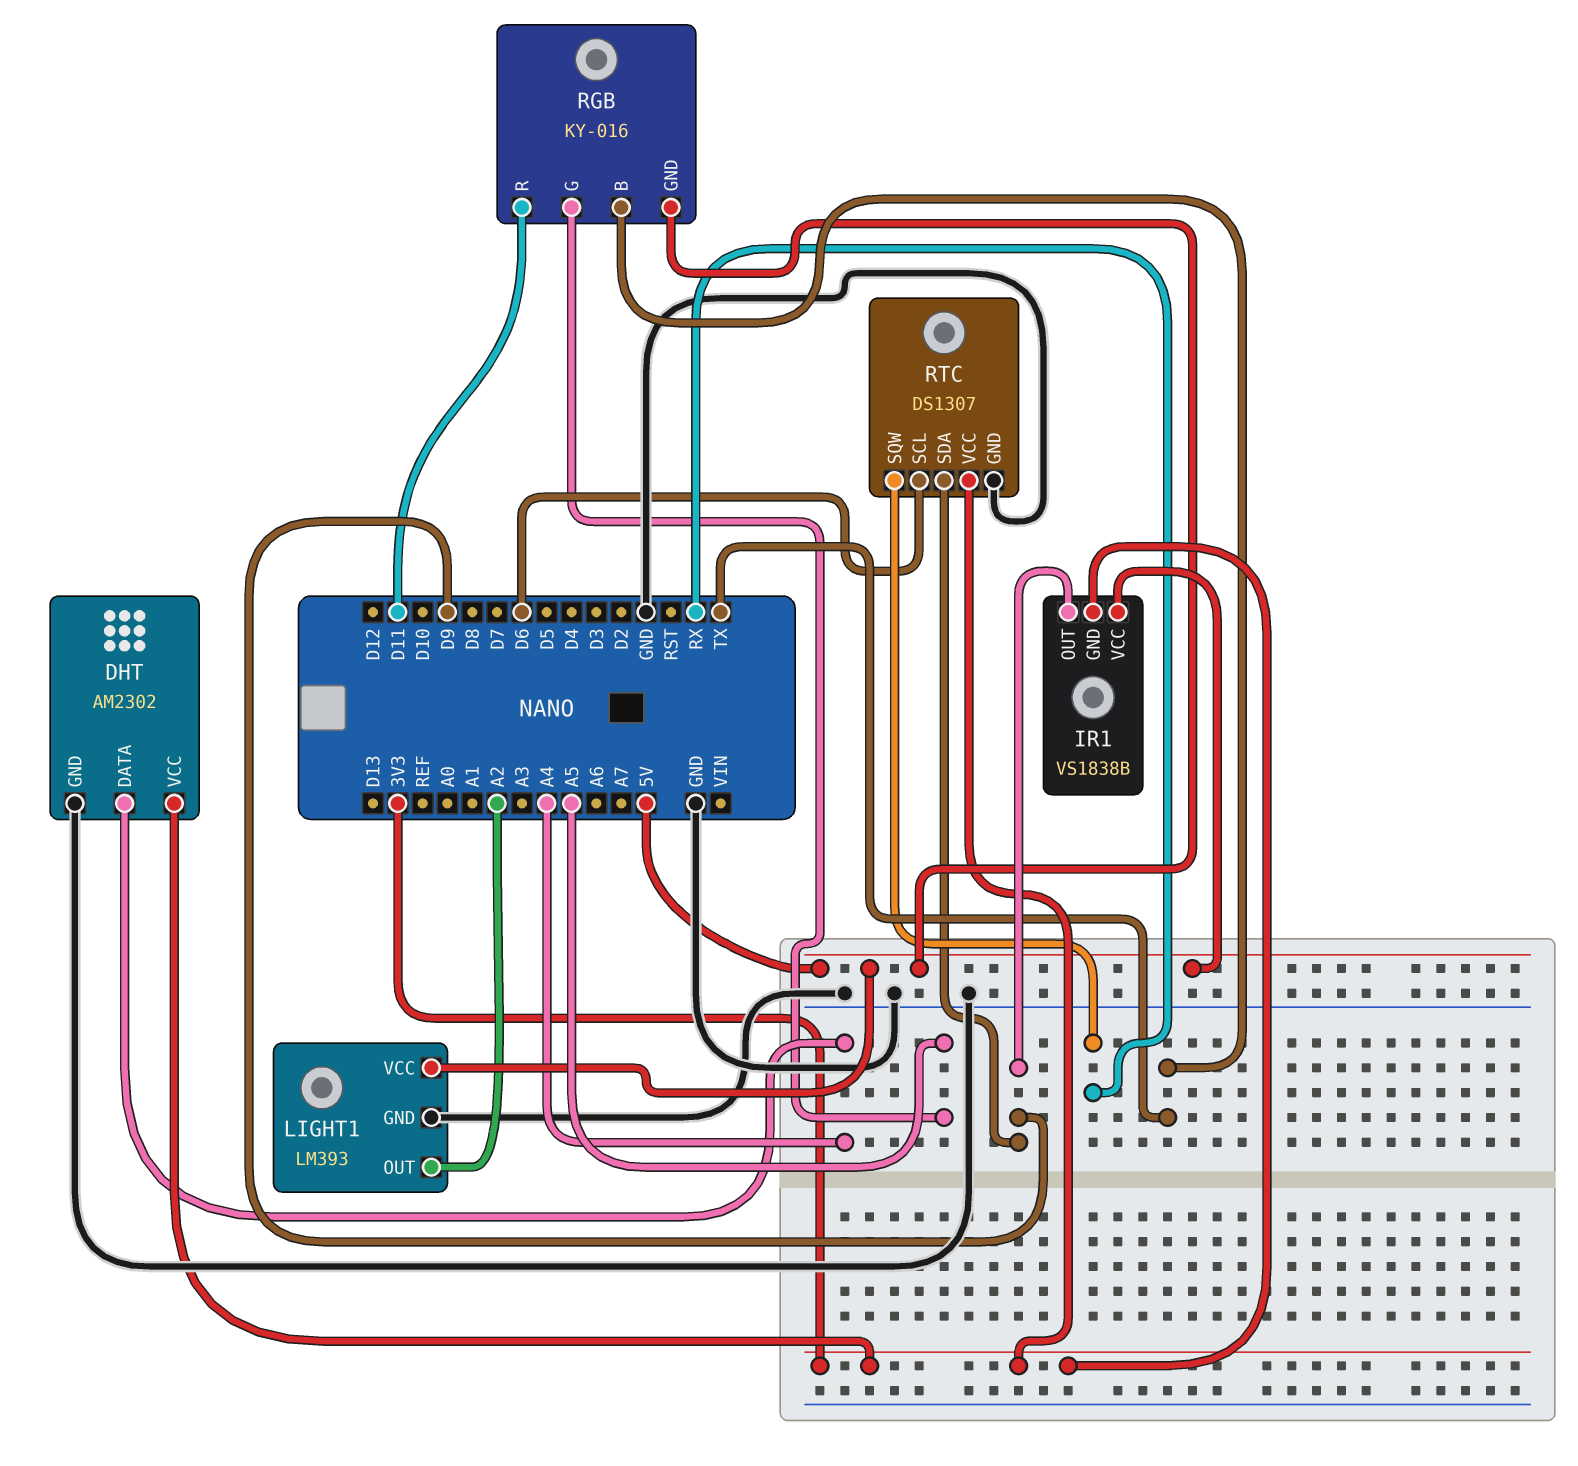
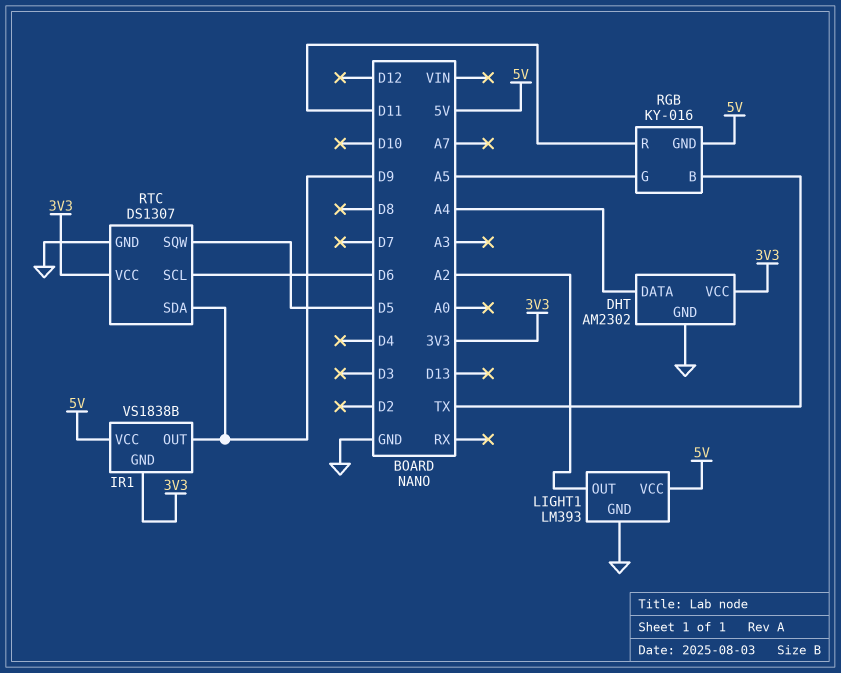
RTC pin SQW: RX -> D5

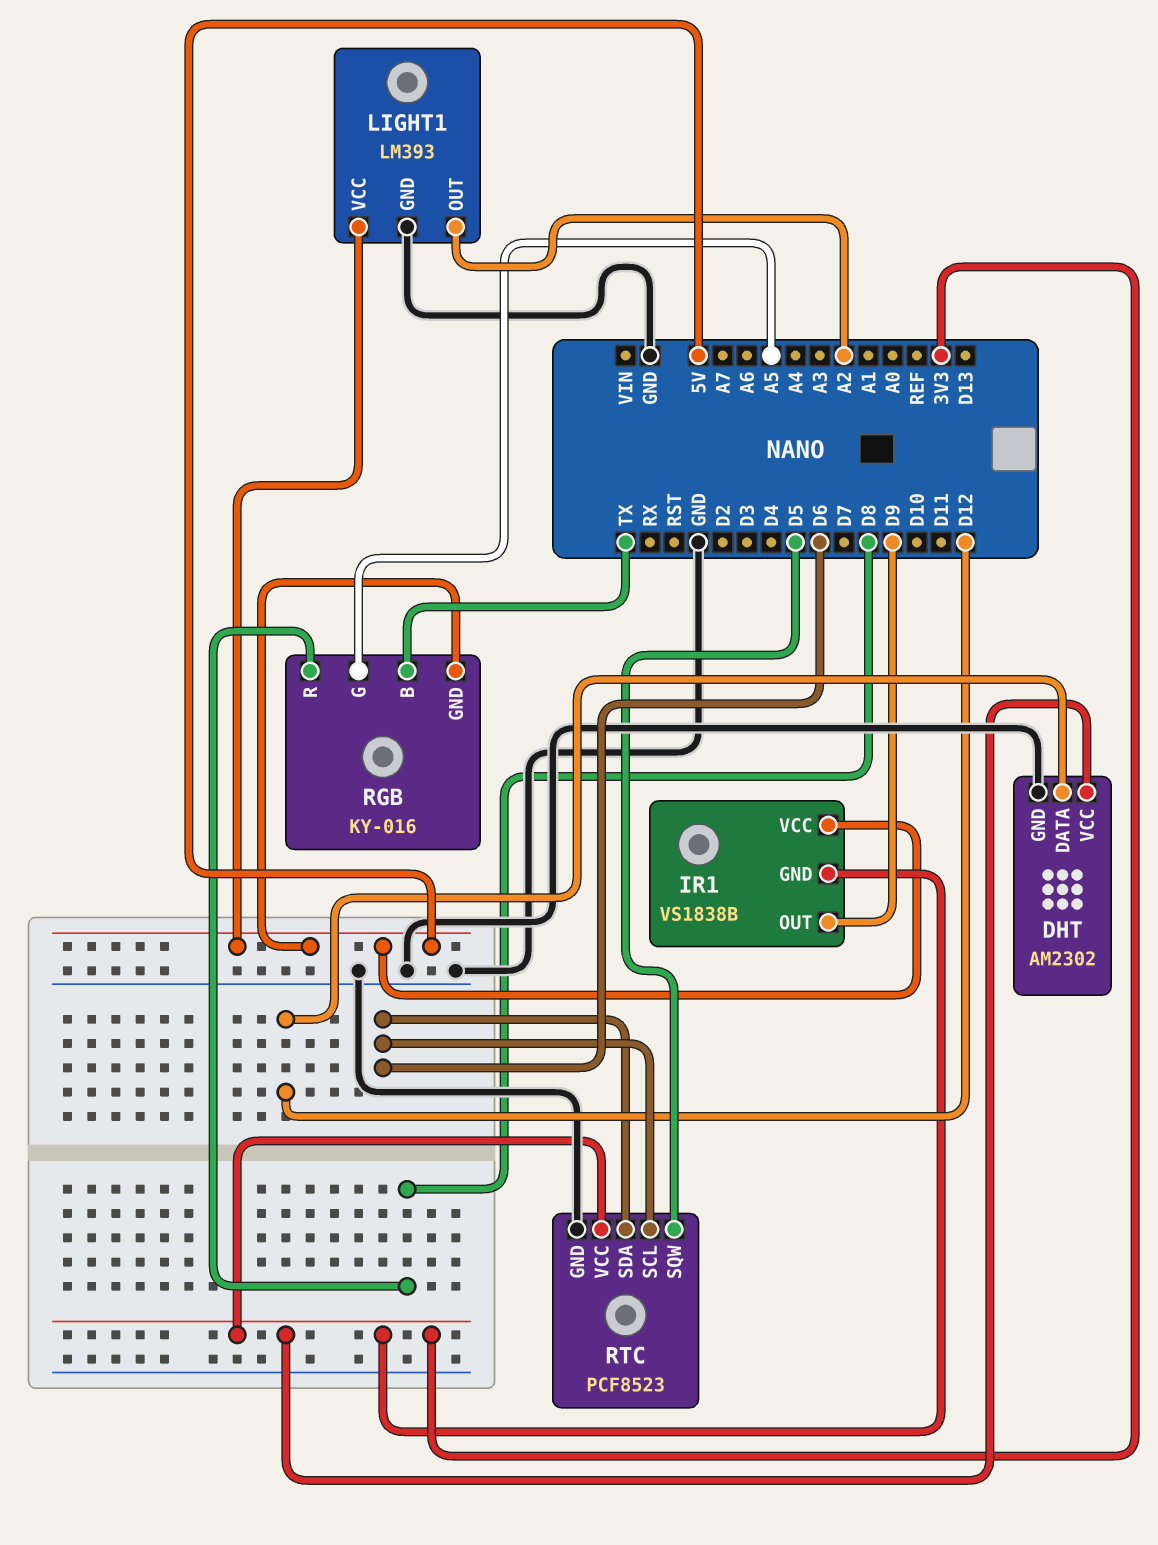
DHT pin DATA: A4 -> D12
RGB pin R: D11 -> D8
RTC: DS1307 -> PCF8523
RTC pin SDA: D9 -> D6

